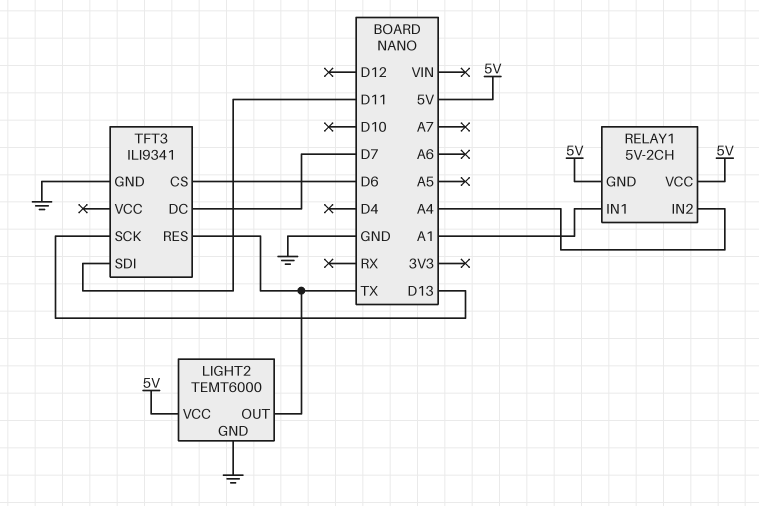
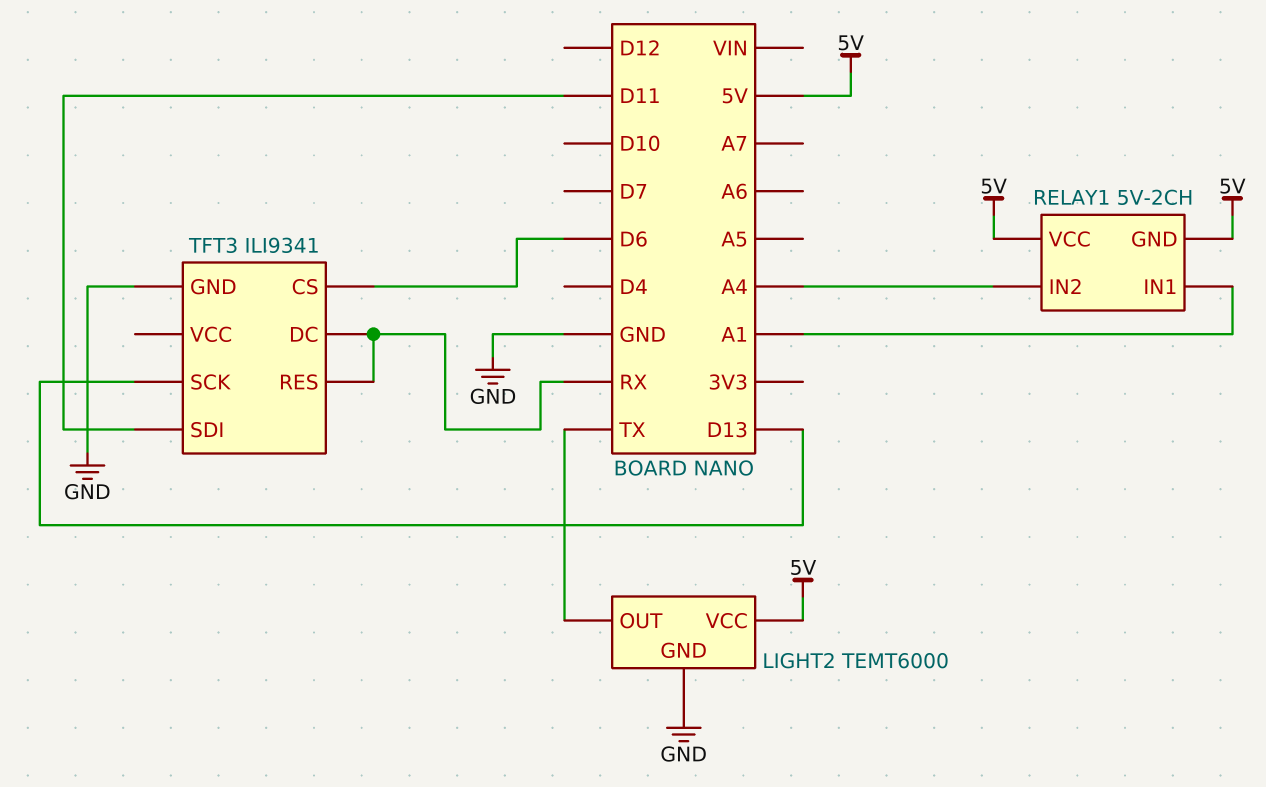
TFT3 pin DC: D7 -> RX
TFT3 pin RES: TX -> RX

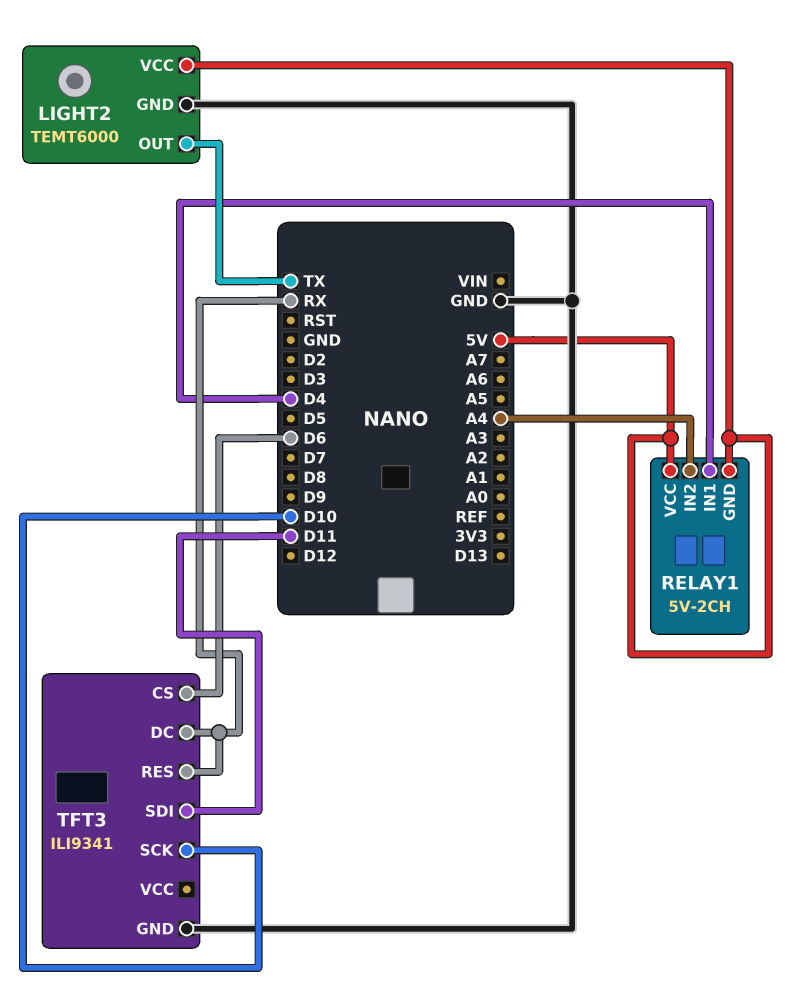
RELAY1 pin IN1: A1 -> D4
TFT3 pin SCK: D13 -> D10

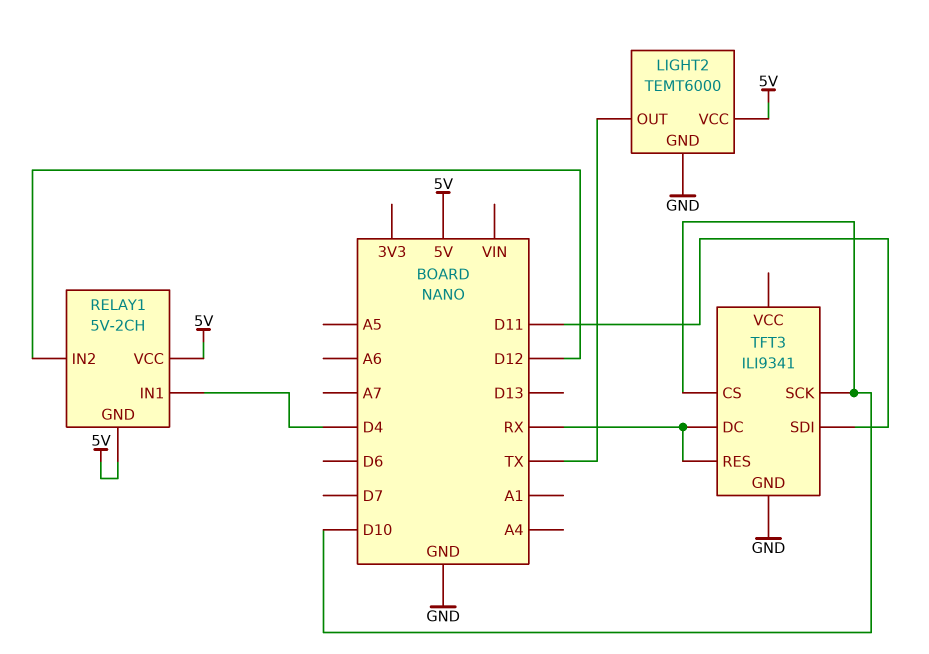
RELAY1 pin IN2: A4 -> D12
TFT3 pin CS: D6 -> D10

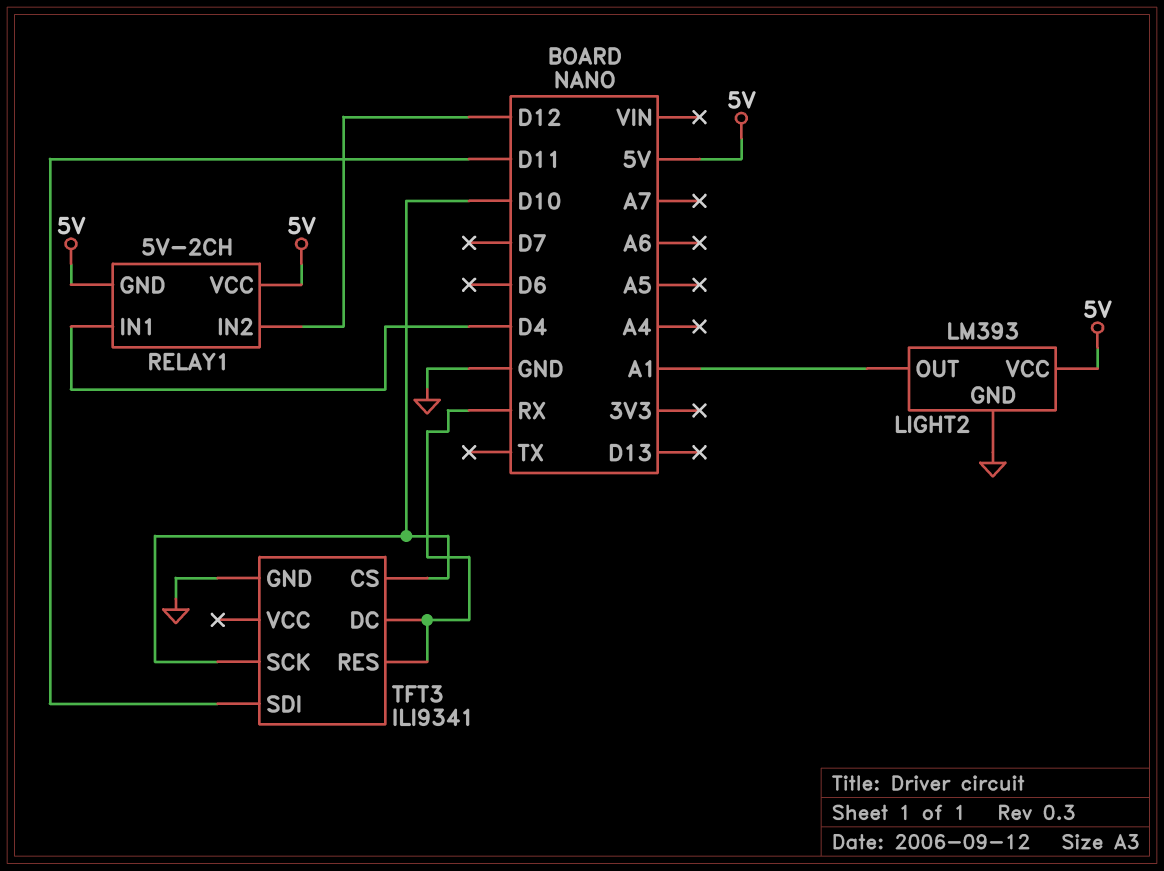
LIGHT2: TEMT6000 -> LM393
LIGHT2 pin OUT: TX -> A1

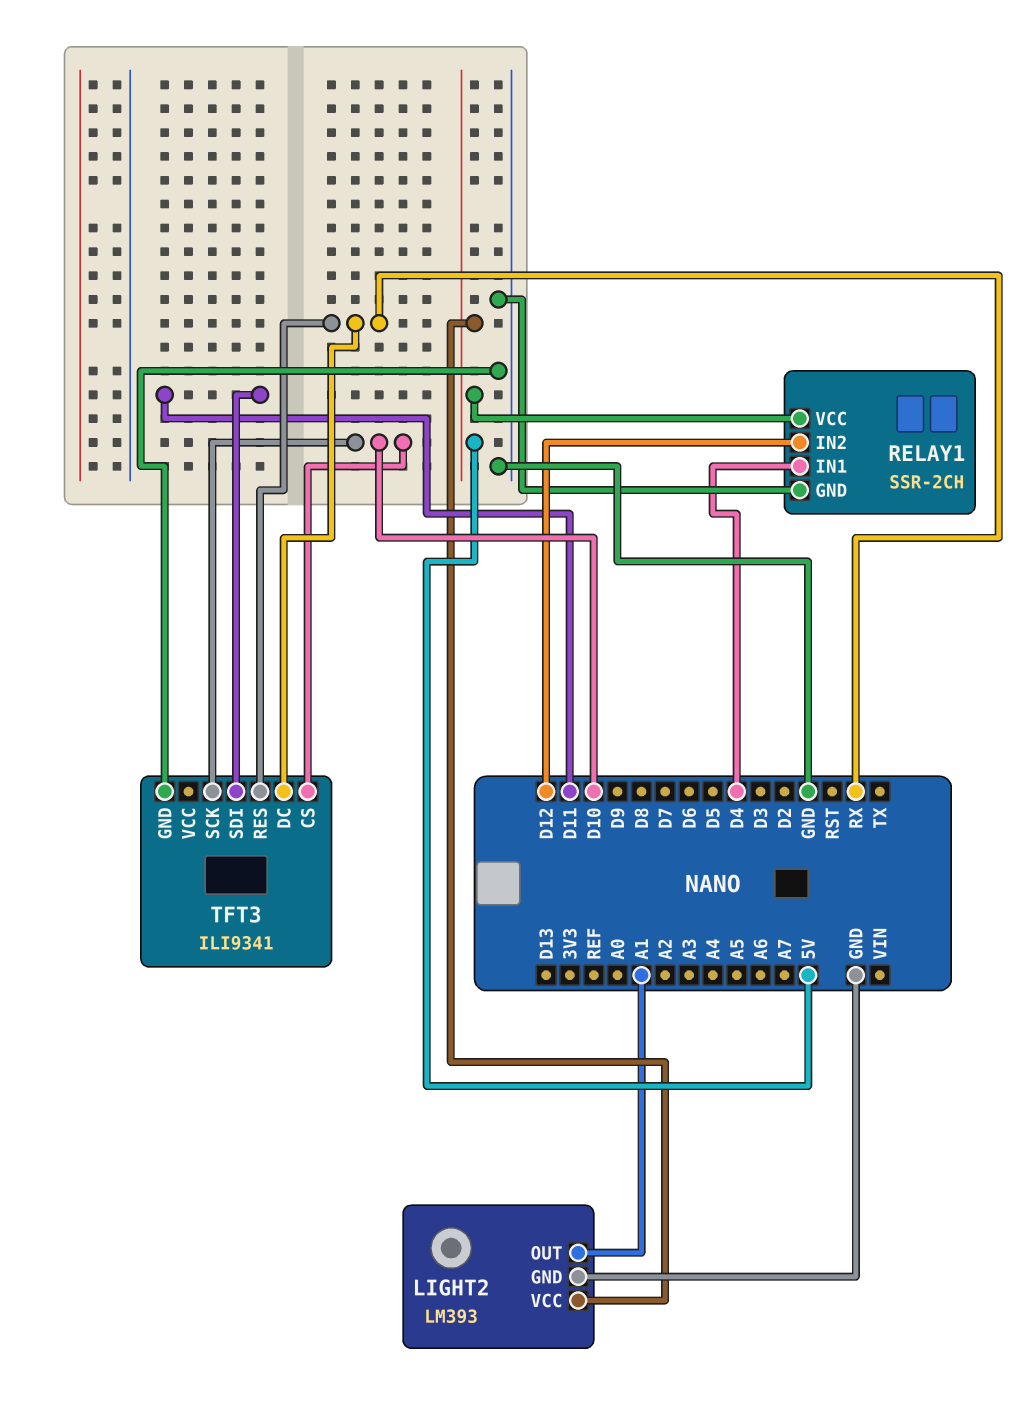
RELAY1: 5V-2CH -> SSR-2CH
RELAY1 pin GND: 5V -> GND

